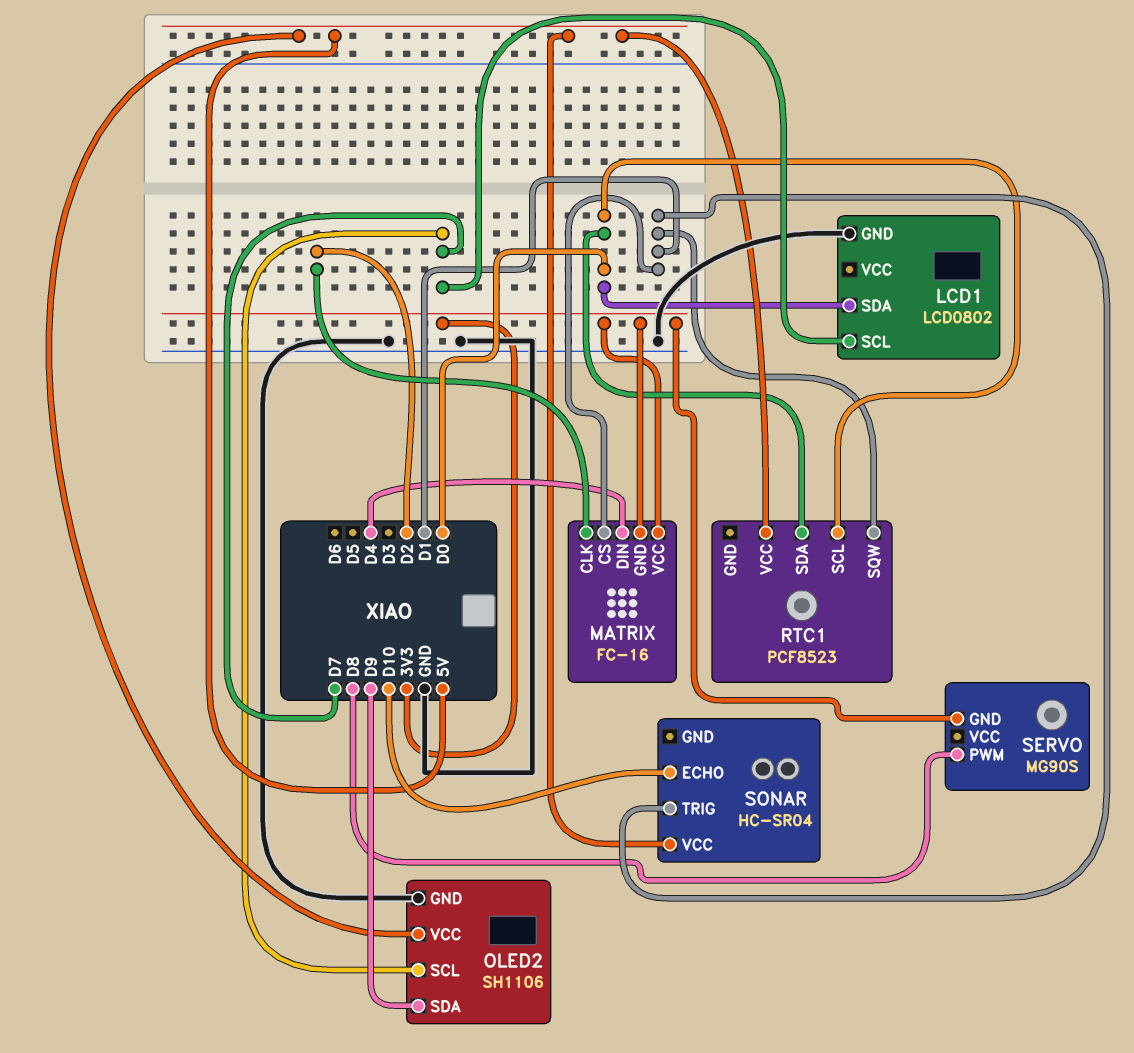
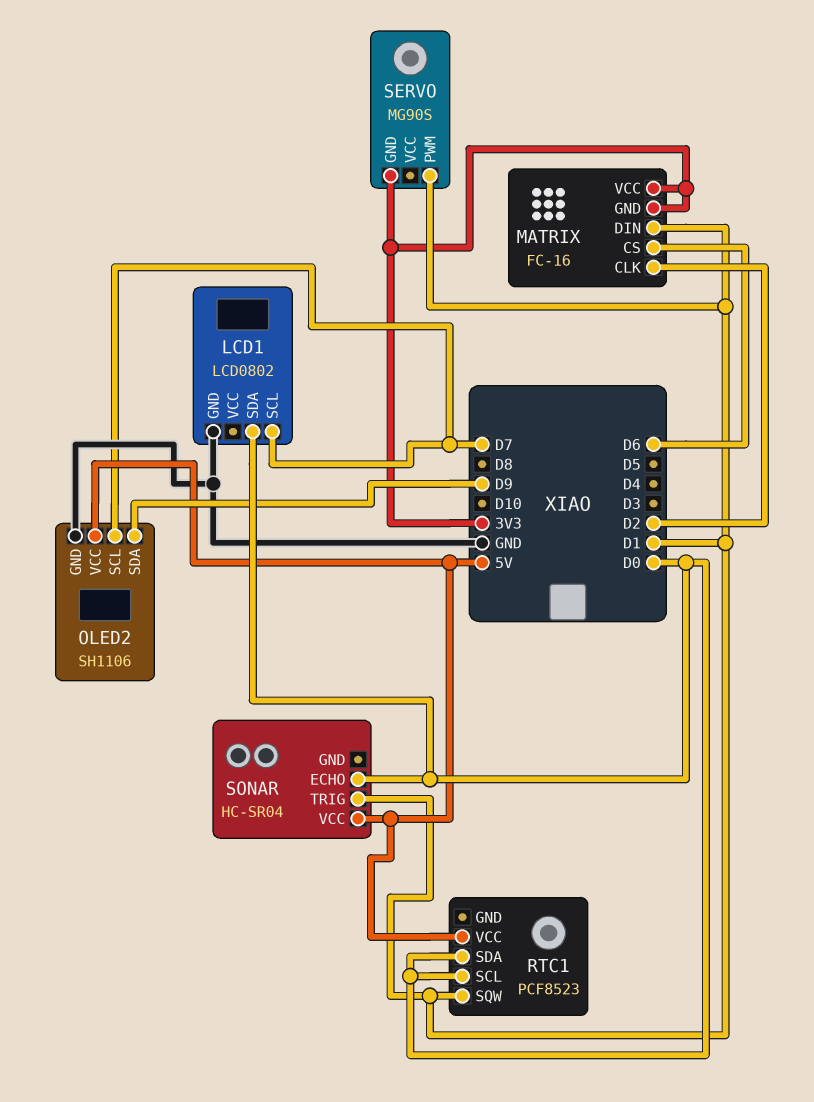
MATRIX pin CS: D1 -> D6
MATRIX pin DIN: D4 -> D1
SERVO pin PWM: D8 -> D1
SONAR pin ECHO: D10 -> D0

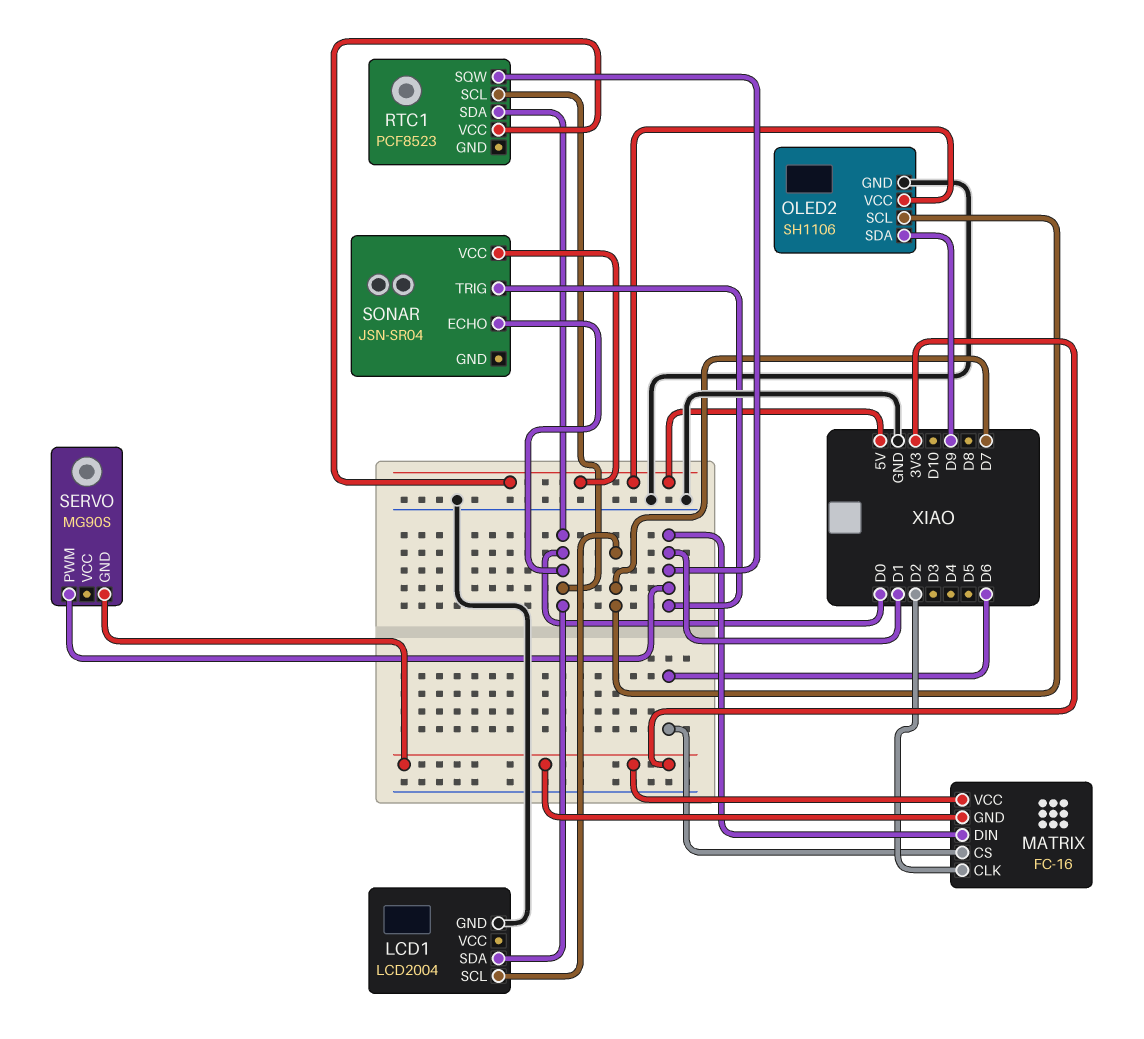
LCD1: LCD0802 -> LCD2004
SONAR: HC-SR04 -> JSN-SR04

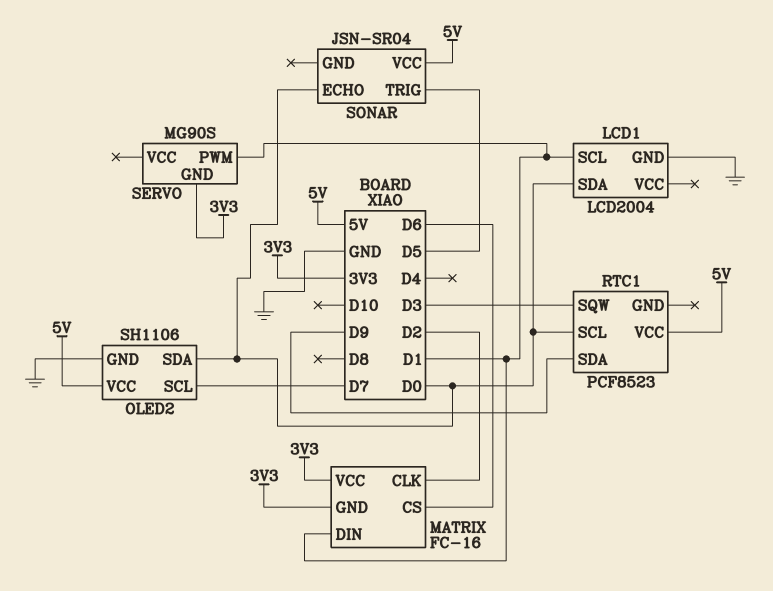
LCD1 pin SCL: D7 -> D1
OLED2 pin SDA: D9 -> D0
RTC1 pin SDA: D0 -> D9
RTC1 pin SQW: D1 -> D3
SONAR pin TRIG: D1 -> D5

